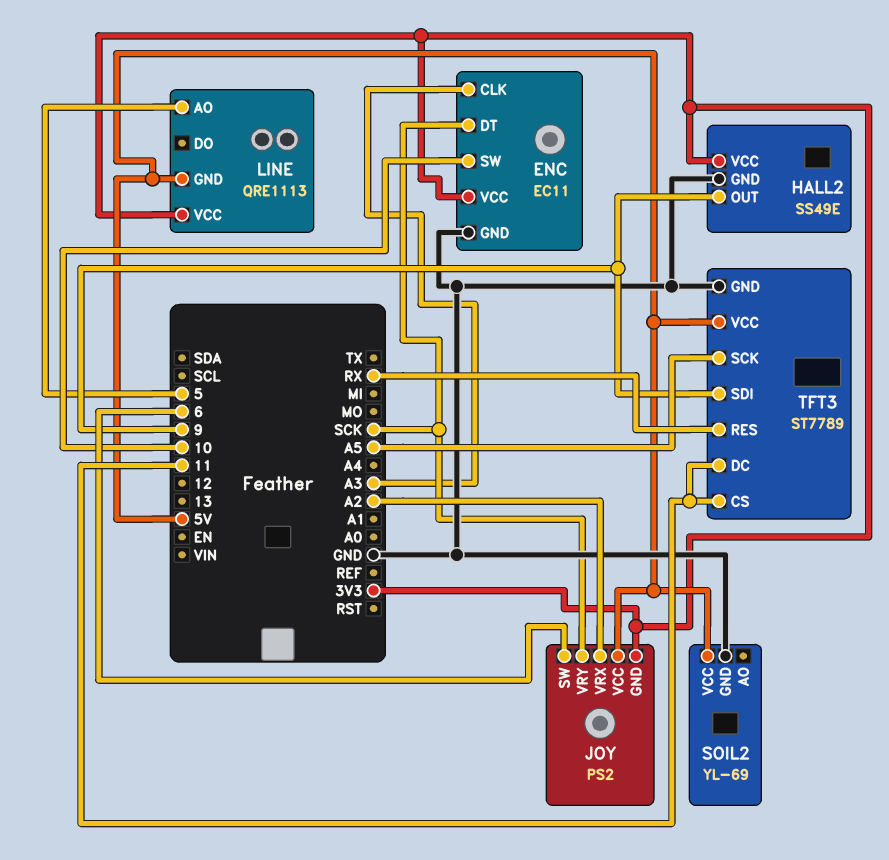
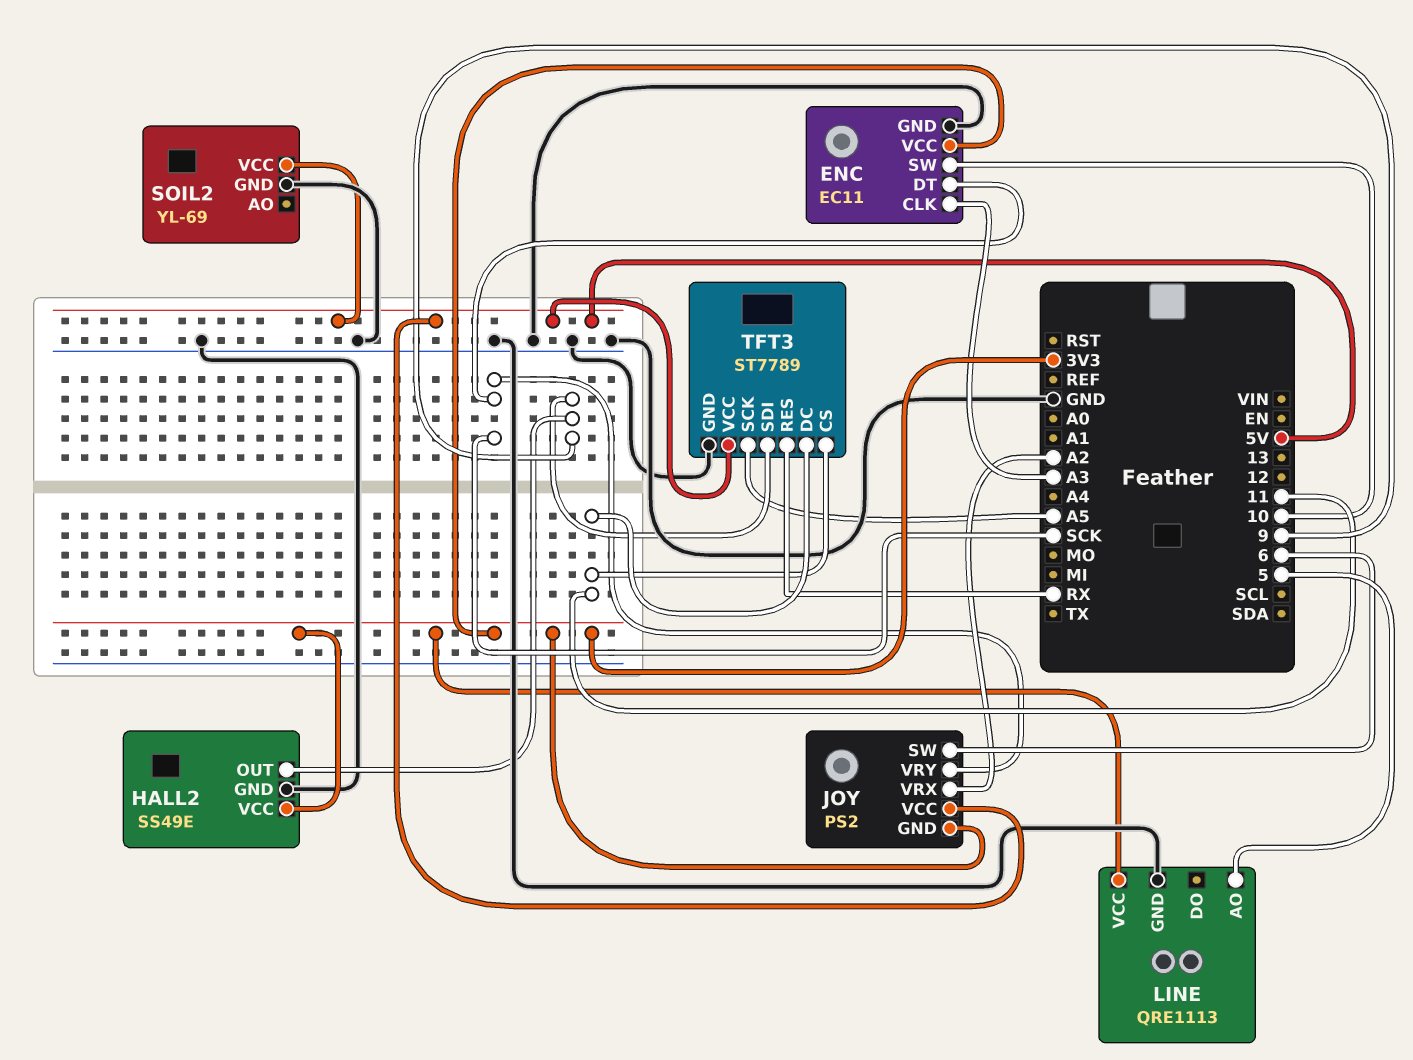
LINE pin GND: 5V -> GND

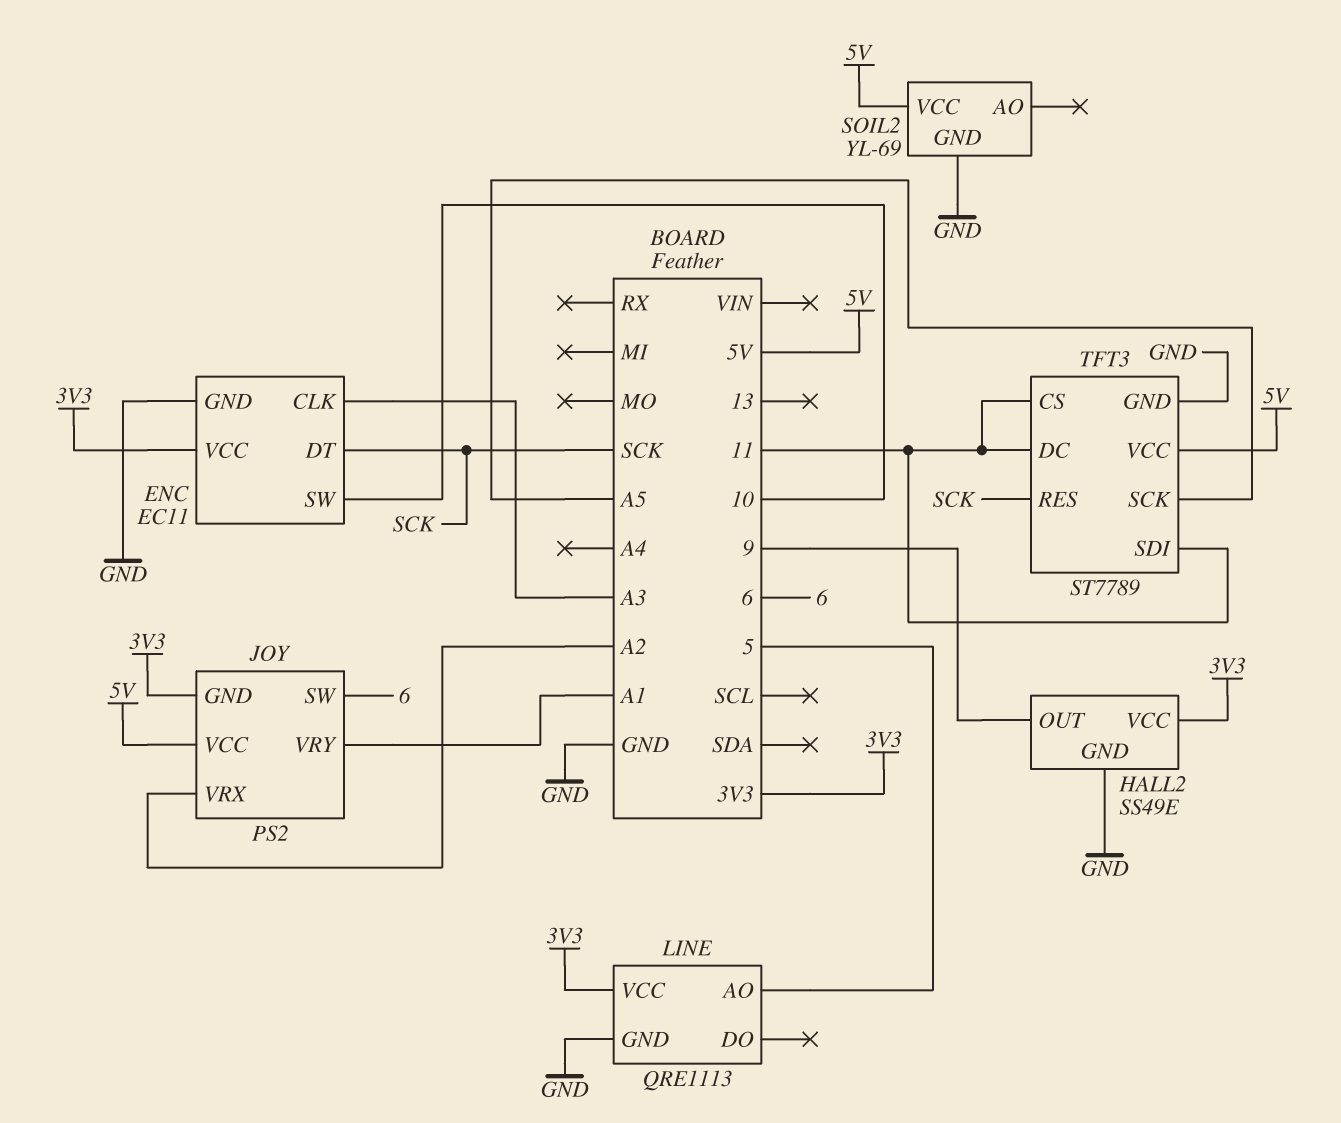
JOY pin VRY: SCK -> A1
TFT3 pin RES: RX -> SCK
TFT3 pin SDI: 9 -> 11

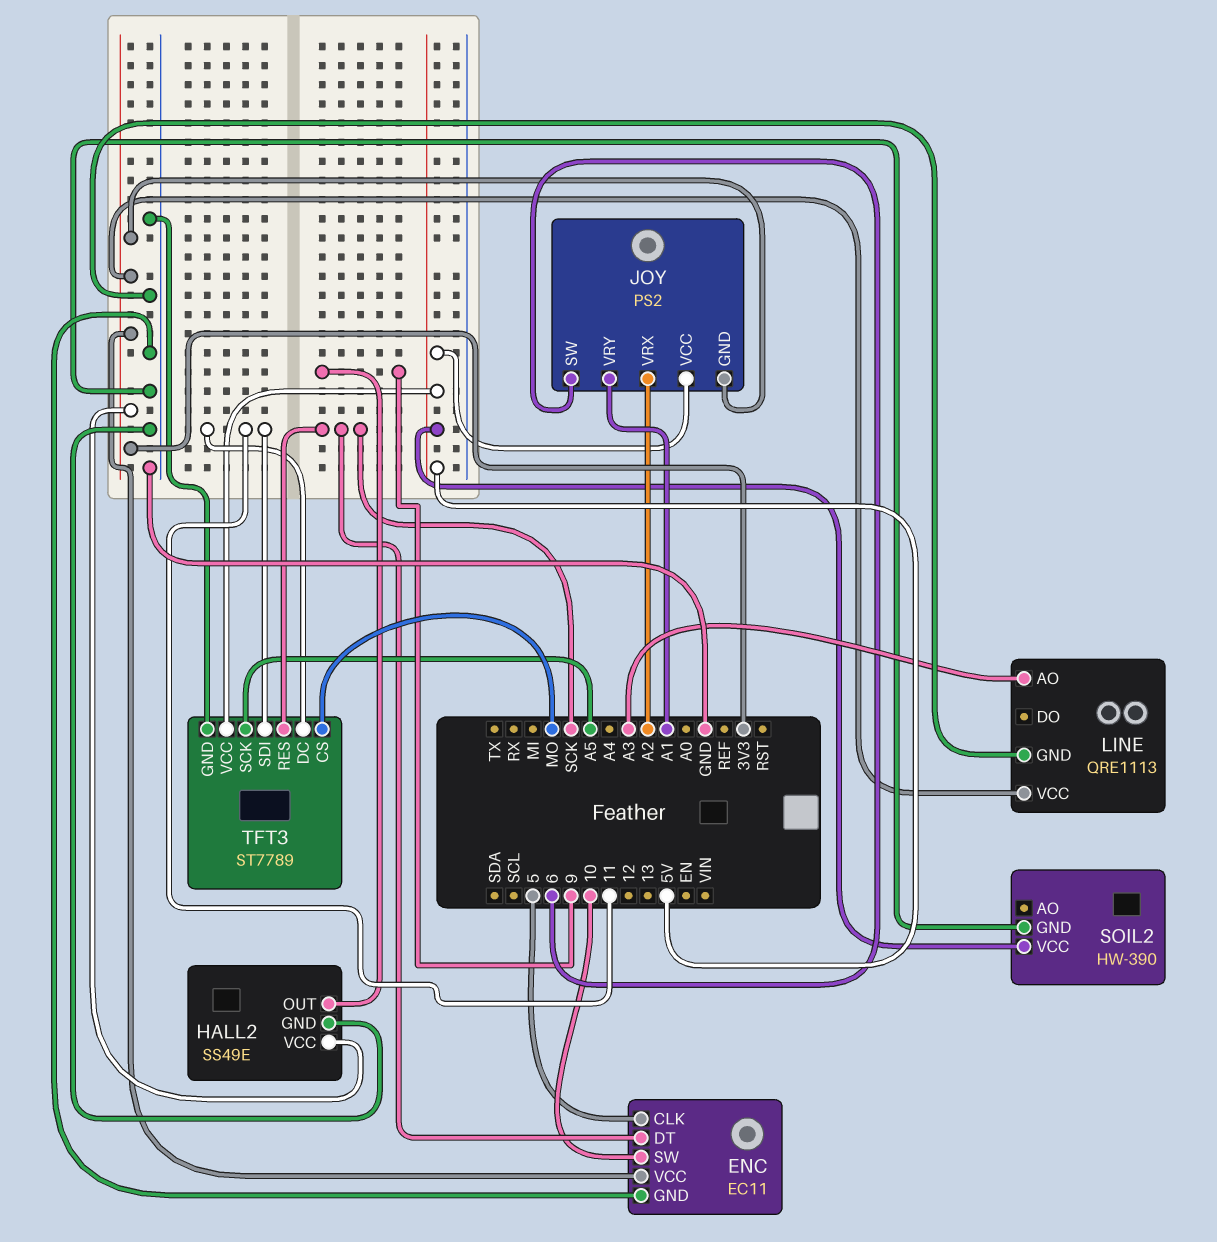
ENC pin CLK: A3 -> 5
LINE pin AO: 5 -> A3
SOIL2: YL-69 -> HW-390
TFT3 pin CS: 11 -> MO

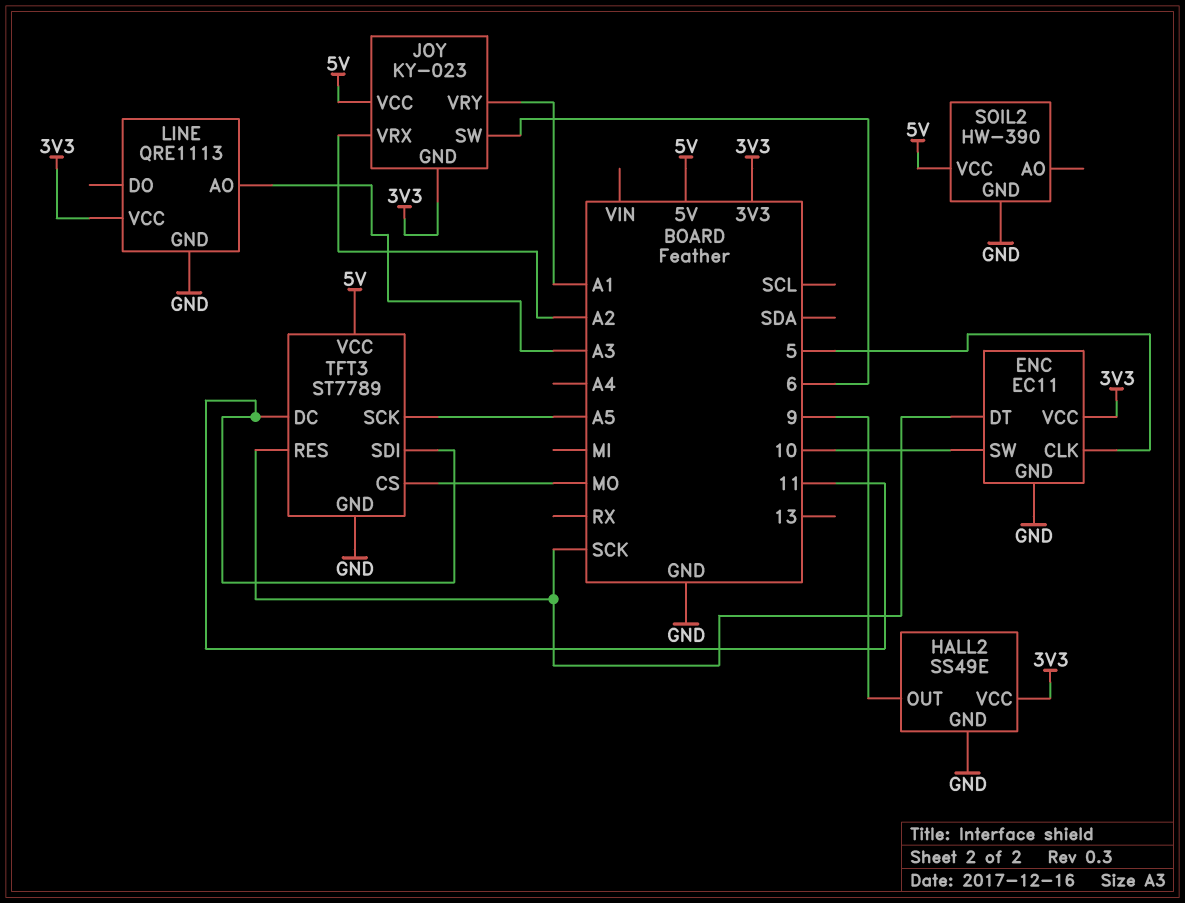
JOY: PS2 -> KY-023

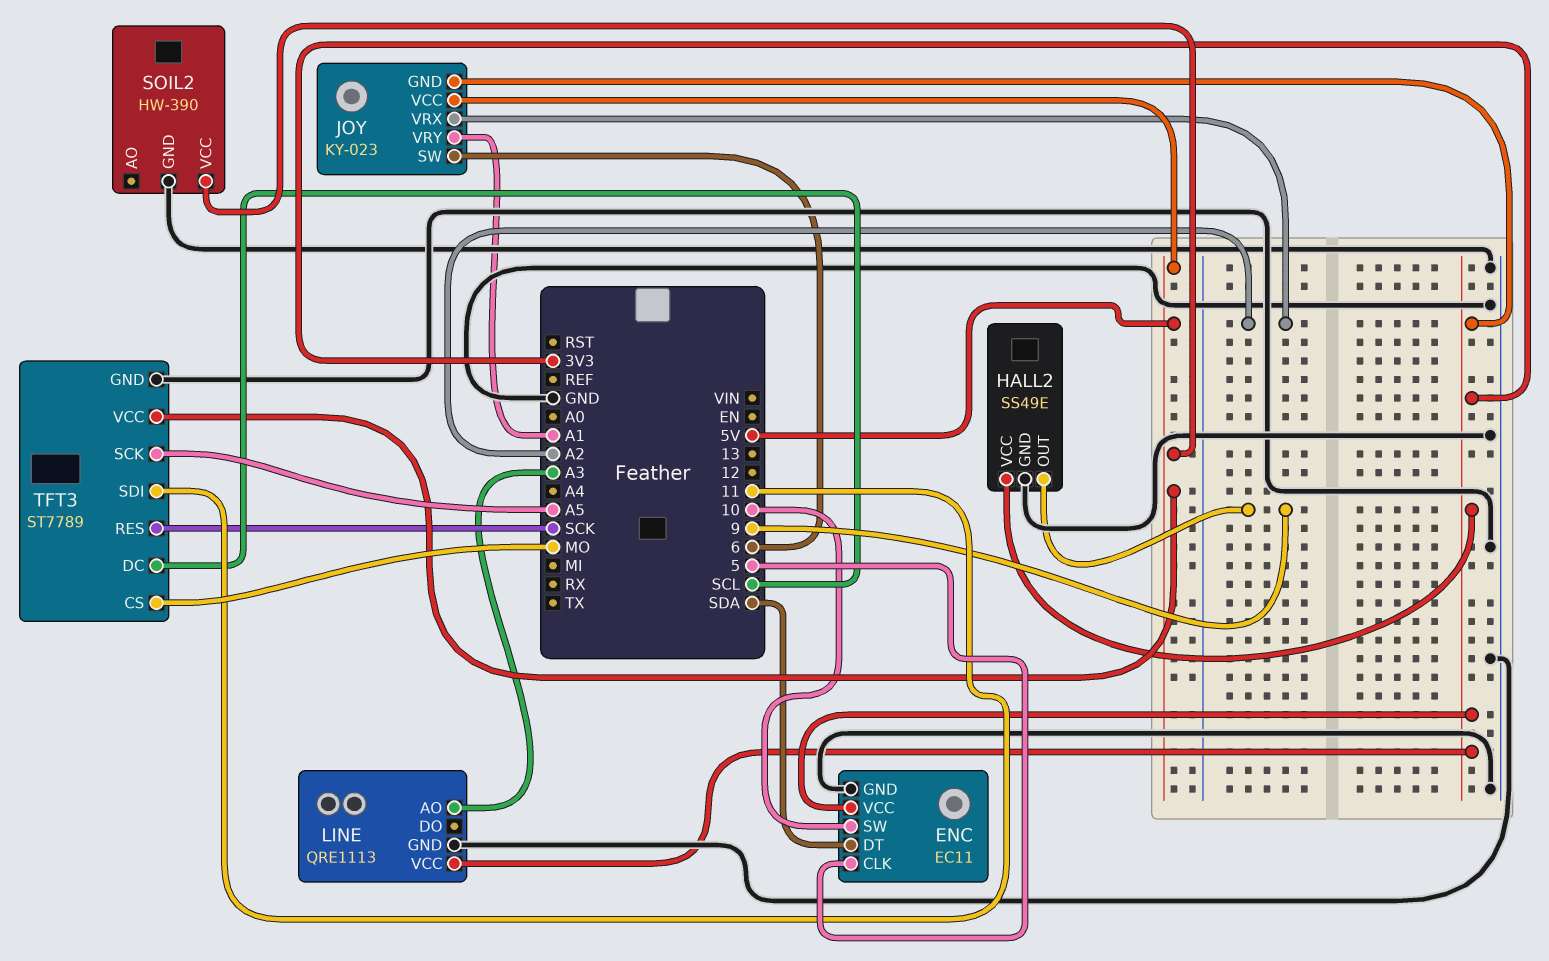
ENC pin DT: SCK -> SDA
TFT3 pin DC: 11 -> SCL

